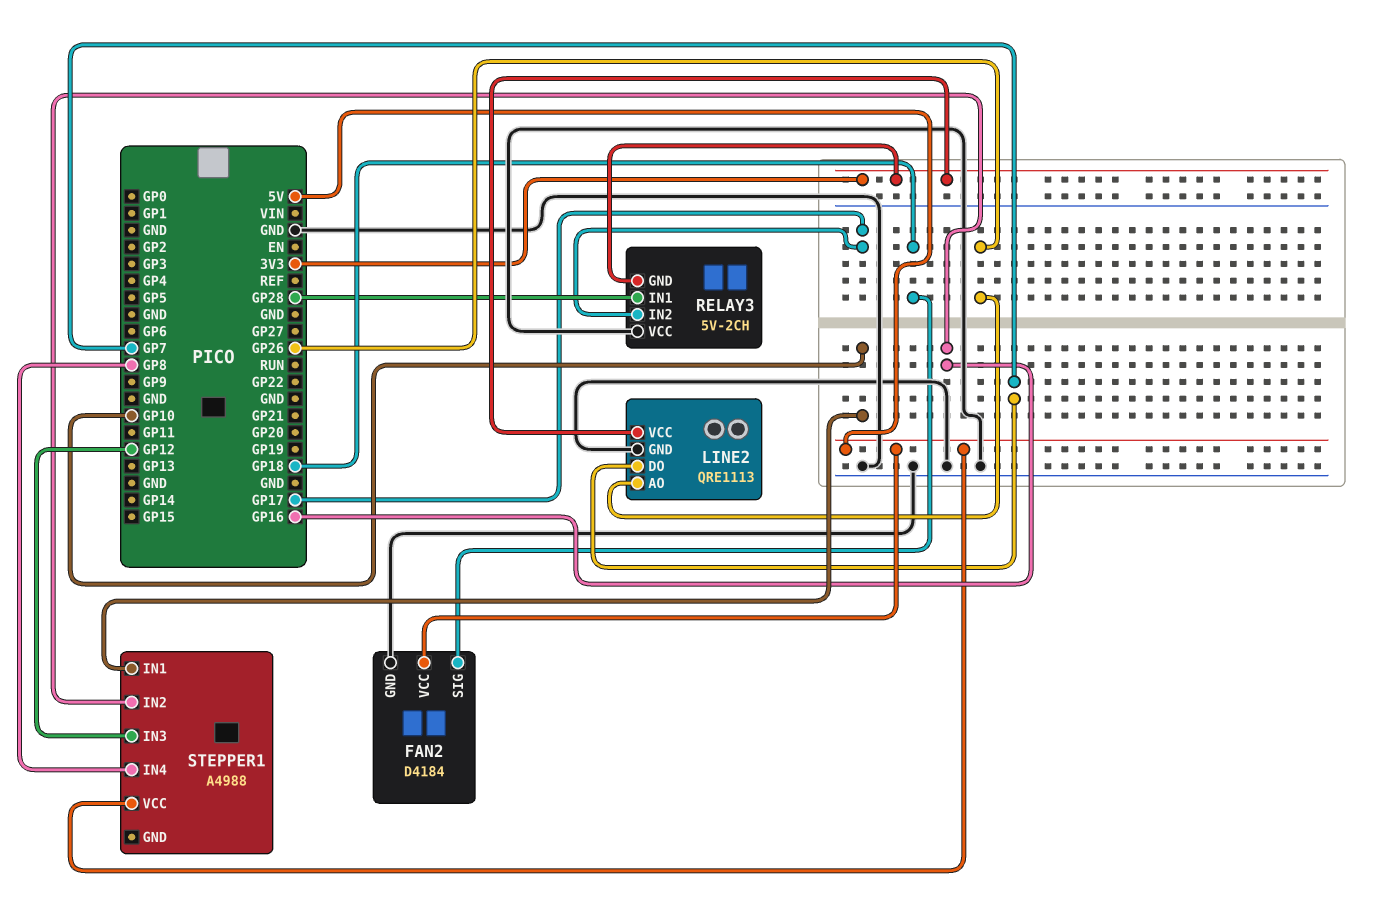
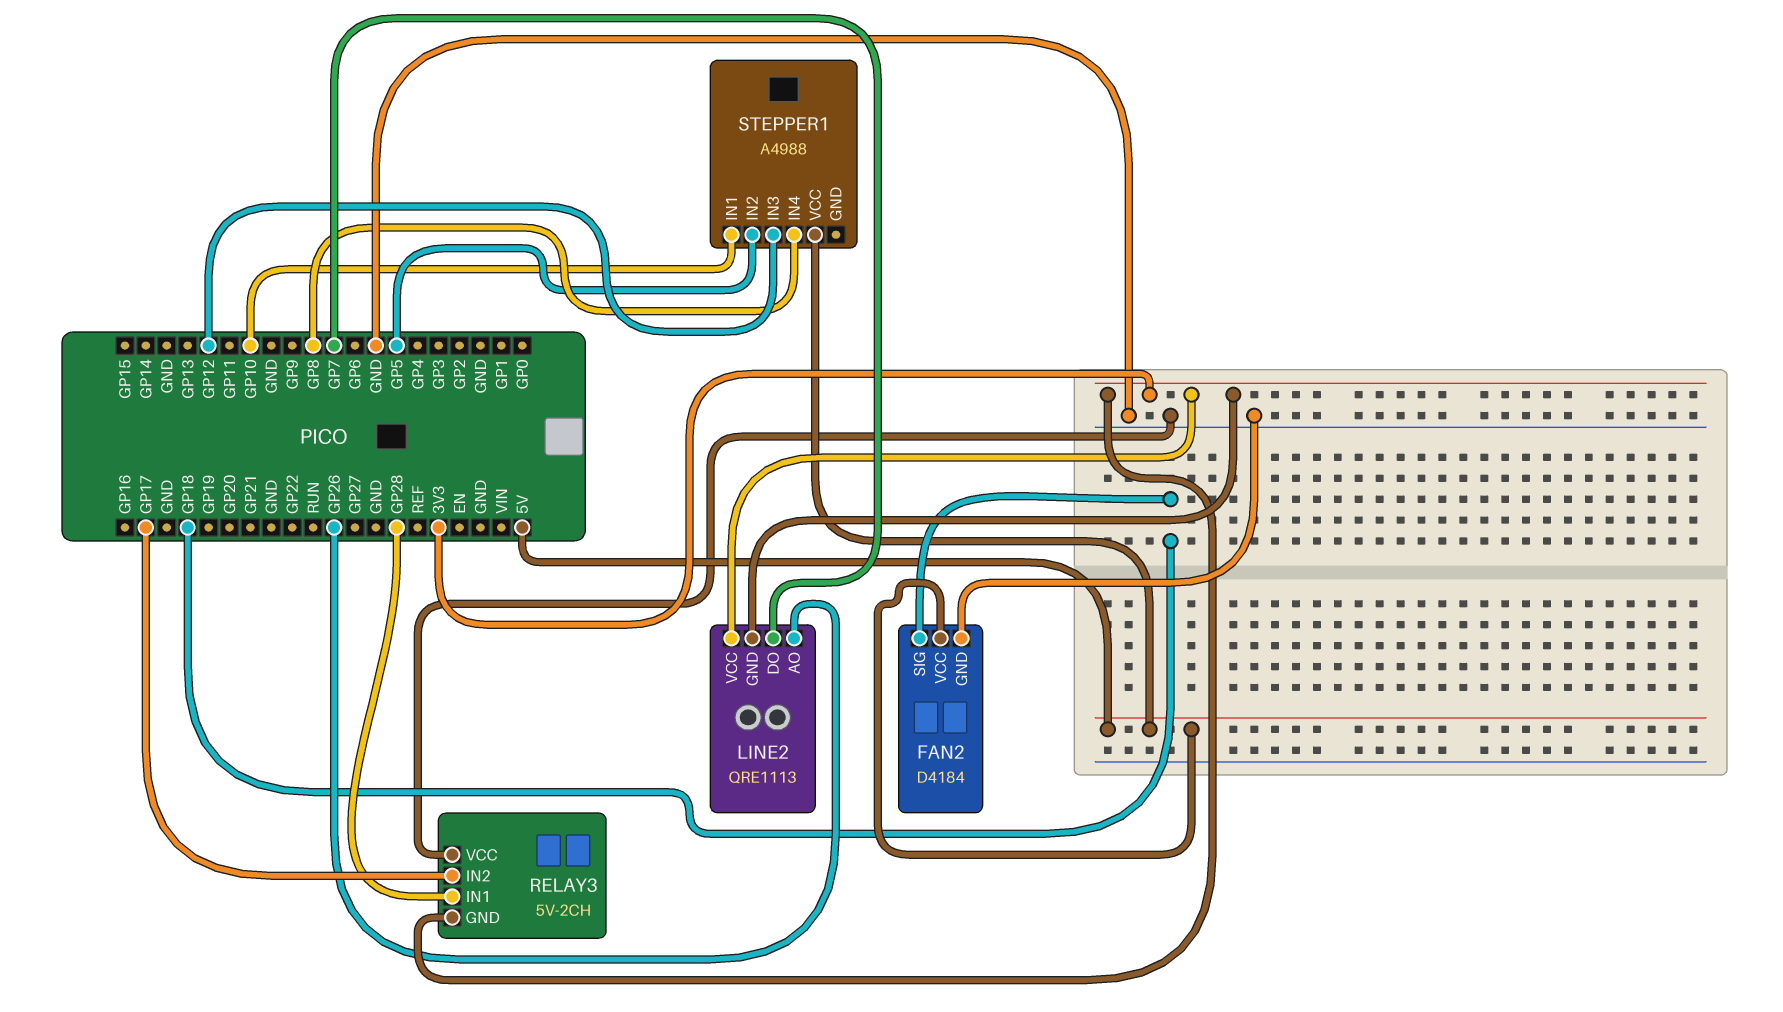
LINE2 pin GND: GND -> 3V3
STEPPER1 pin IN2: GP16 -> GP5

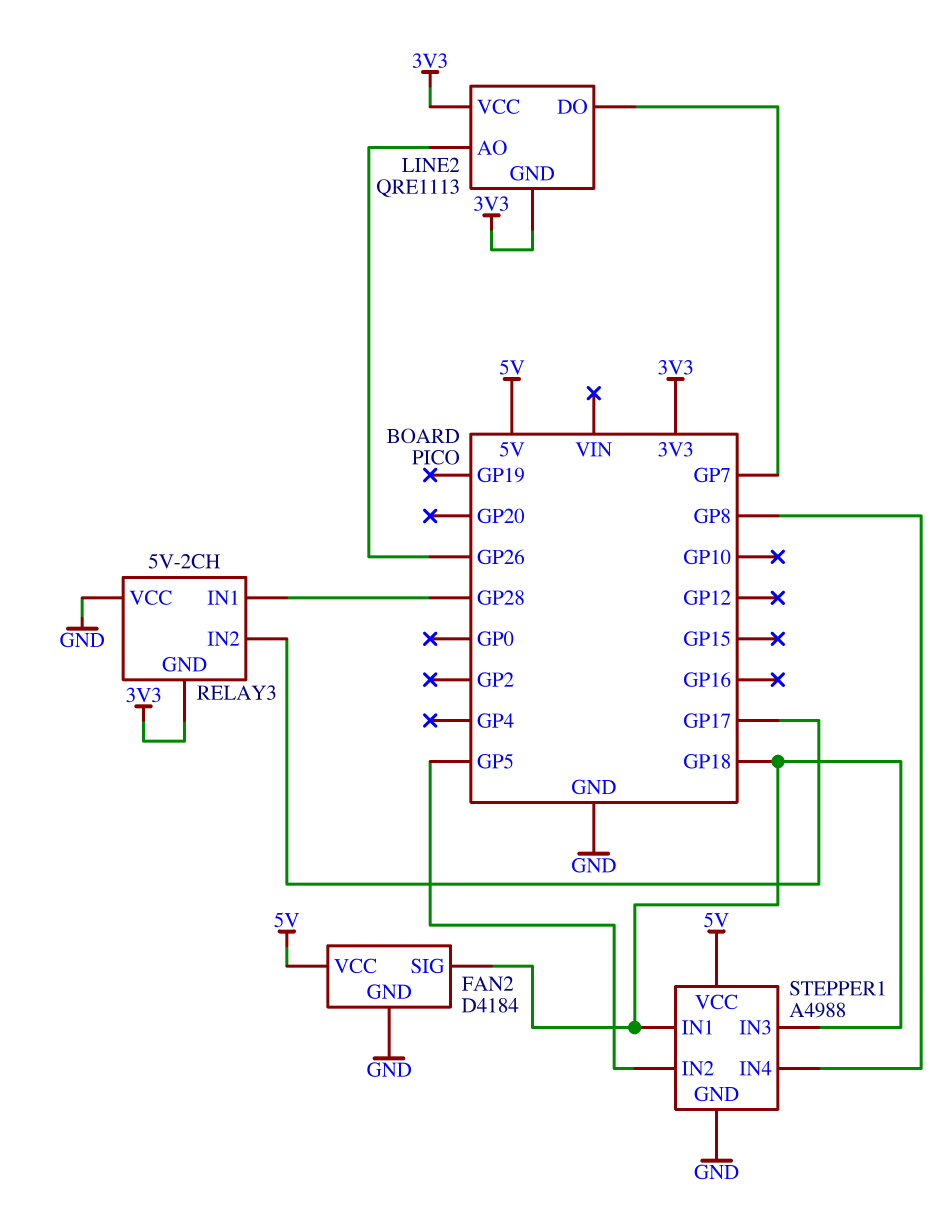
STEPPER1 pin GND: none -> GND
STEPPER1 pin IN1: GP10 -> GP18
STEPPER1 pin IN3: GP12 -> GP18

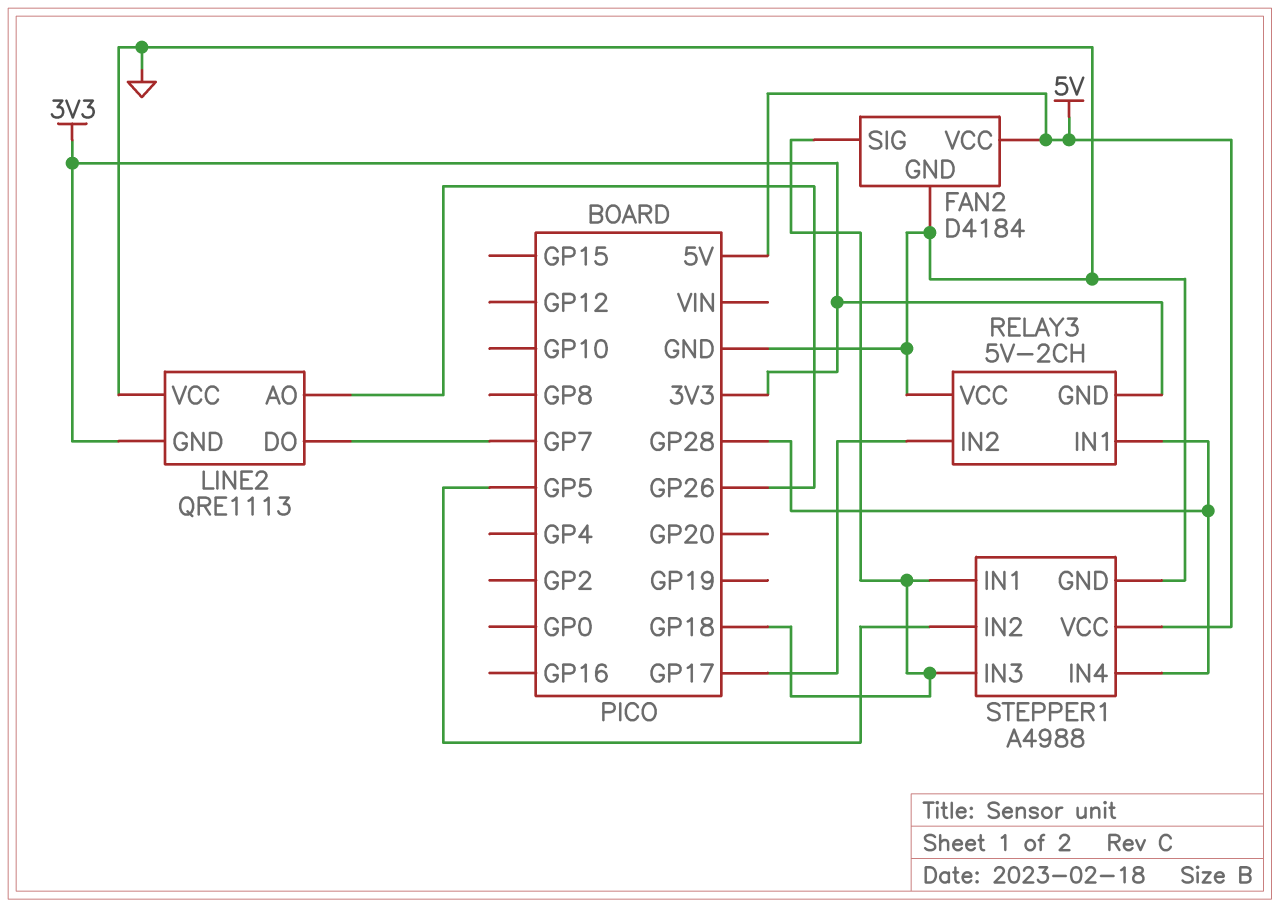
LINE2 pin VCC: 3V3 -> GND
STEPPER1 pin IN4: GP8 -> GP28

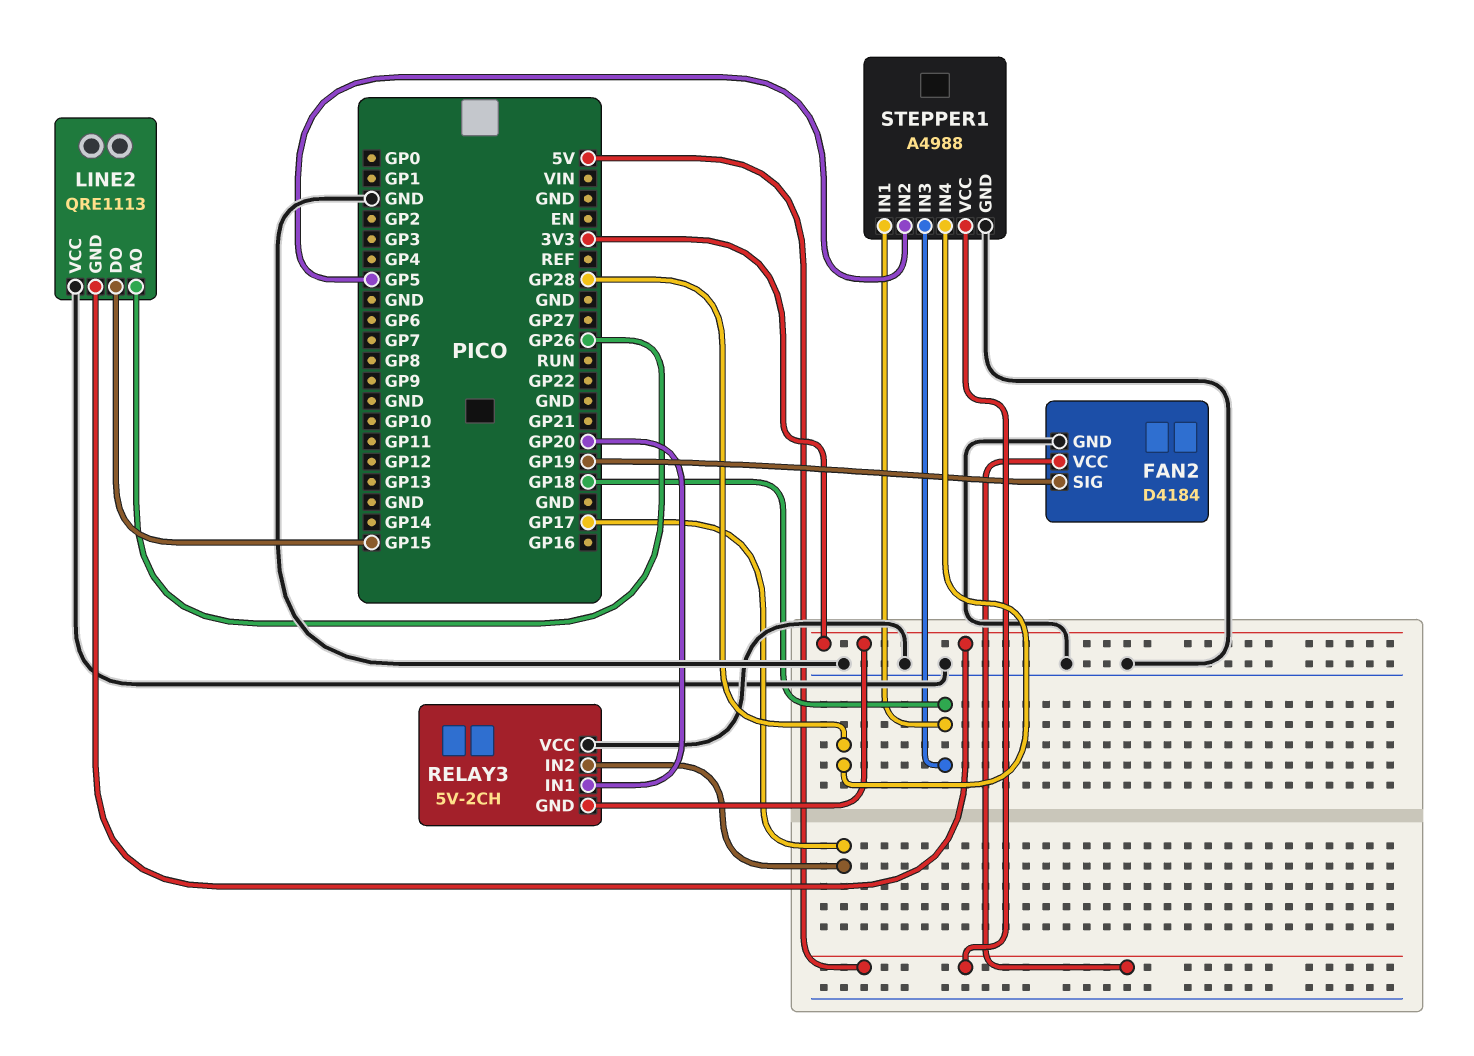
FAN2 pin SIG: GP18 -> GP19
LINE2 pin DO: GP7 -> GP15
RELAY3 pin IN1: GP28 -> GP20

